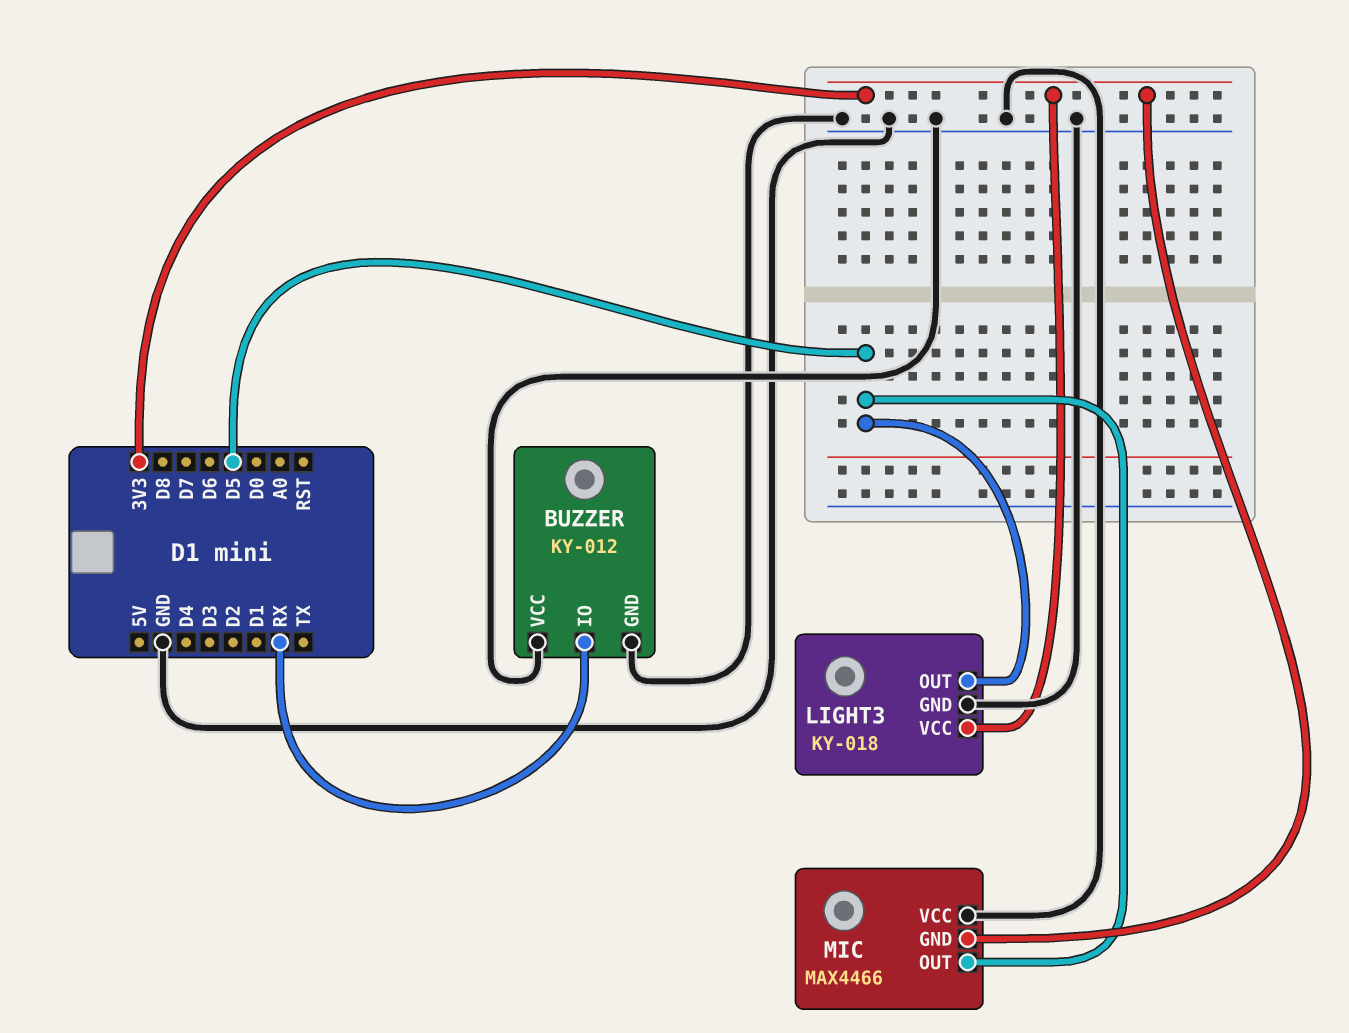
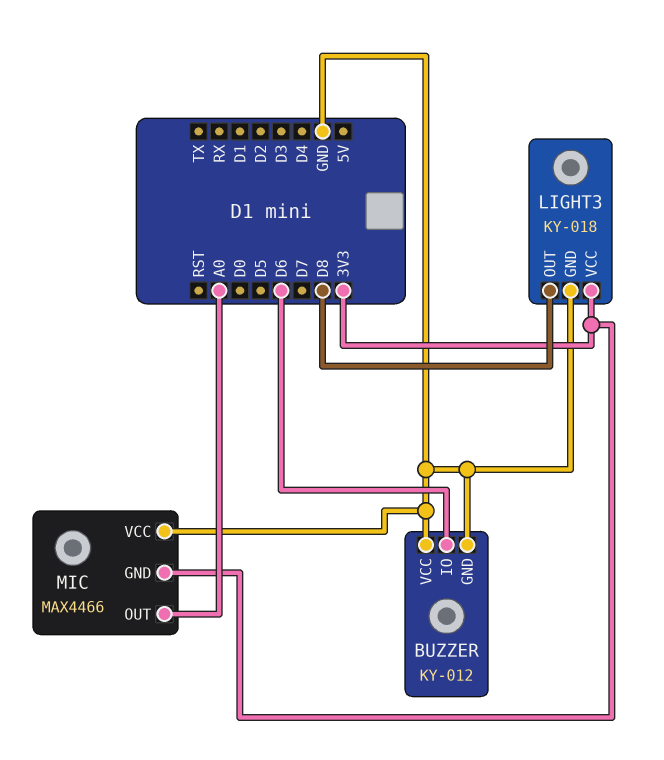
BUZZER pin IO: RX -> D6
LIGHT3 pin OUT: D5 -> D8
MIC pin OUT: D5 -> A0

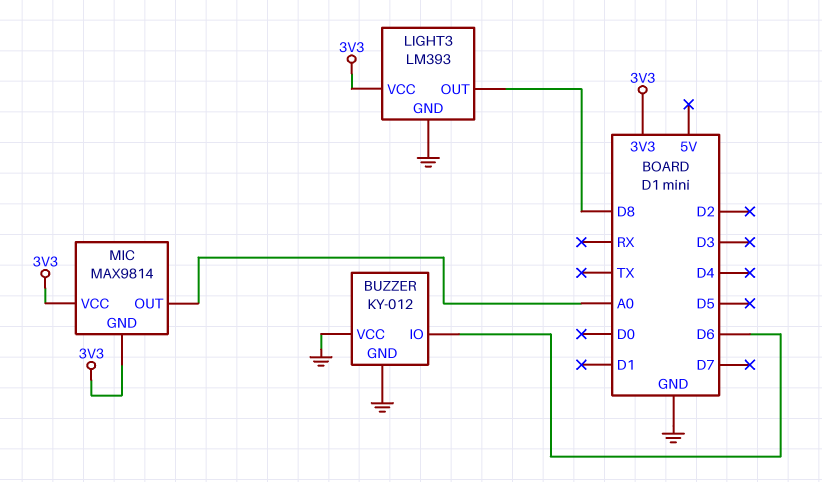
LIGHT3: KY-018 -> LM393
MIC: MAX4466 -> MAX9814
MIC pin VCC: GND -> 3V3

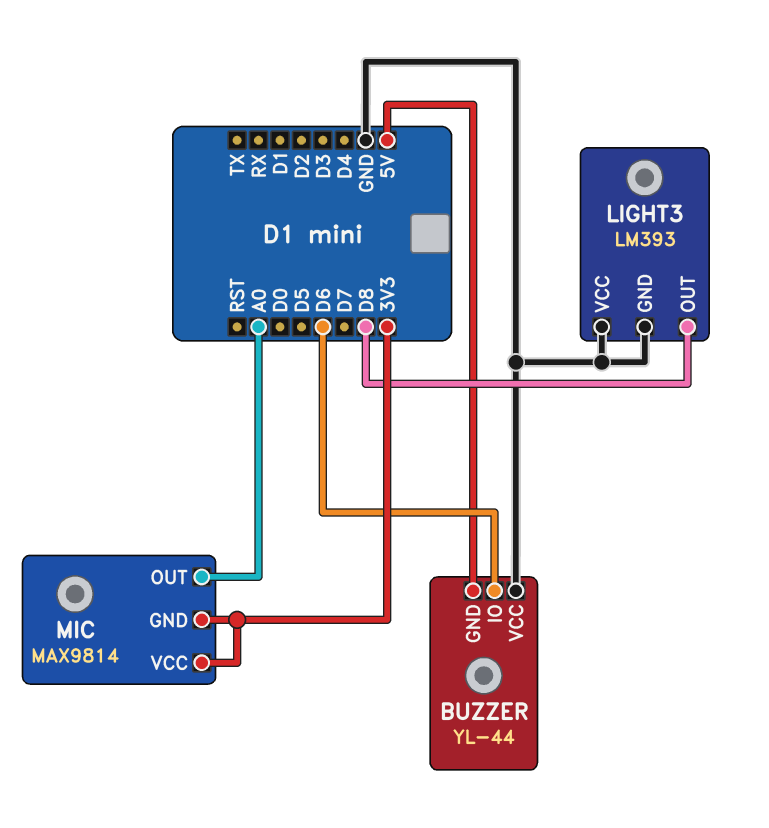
BUZZER: KY-012 -> YL-44
BUZZER pin GND: GND -> 5V
LIGHT3 pin VCC: 3V3 -> GND

